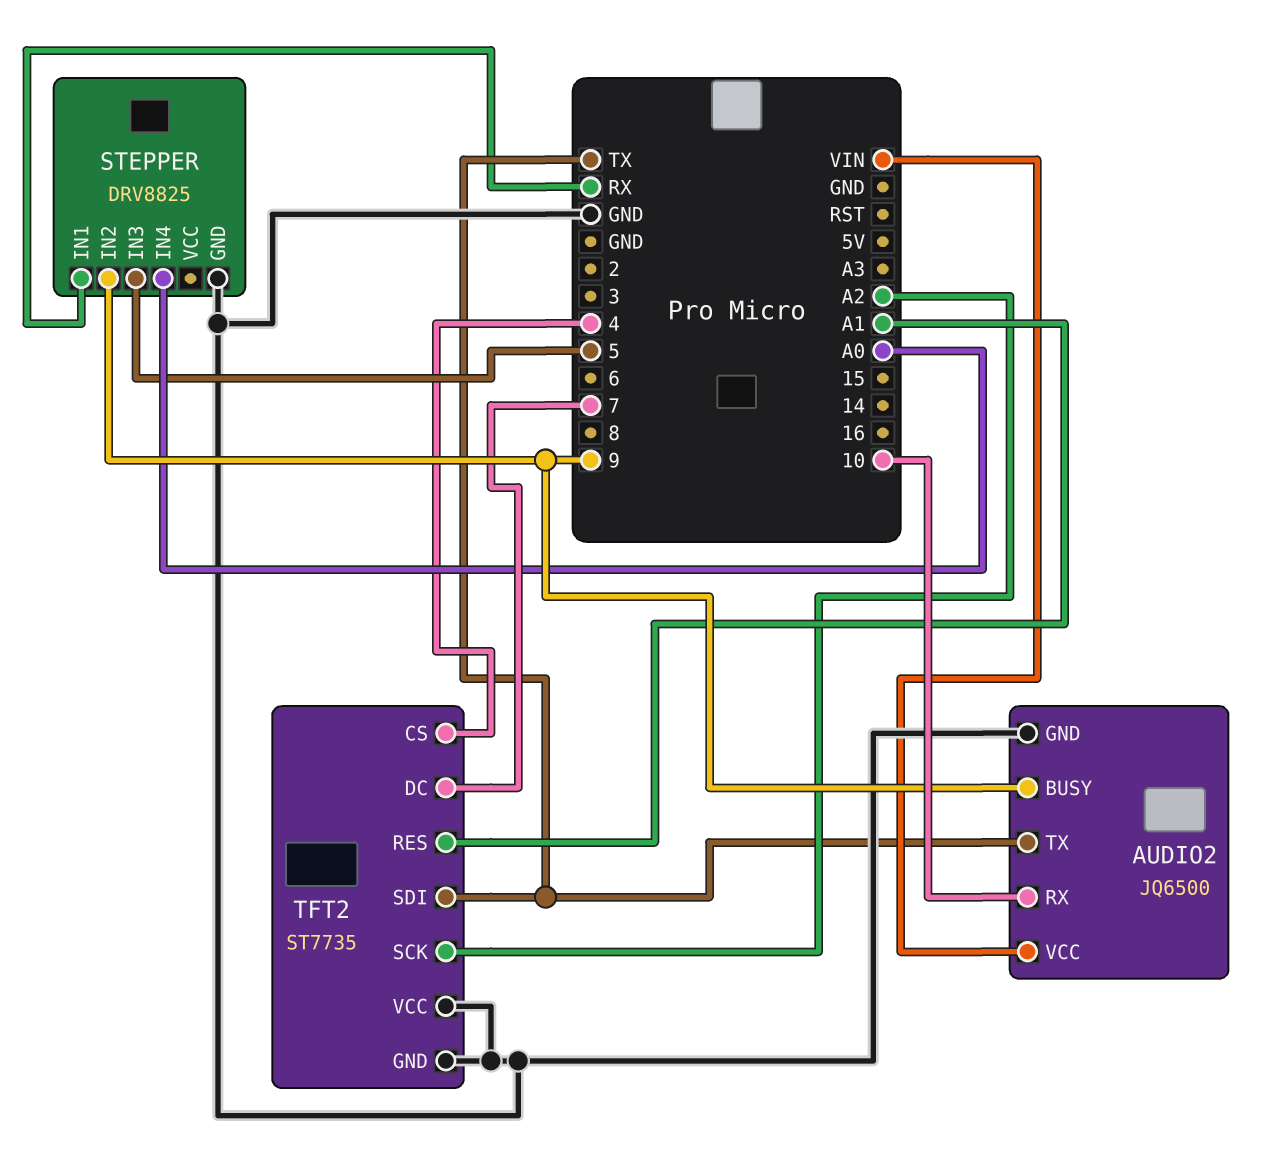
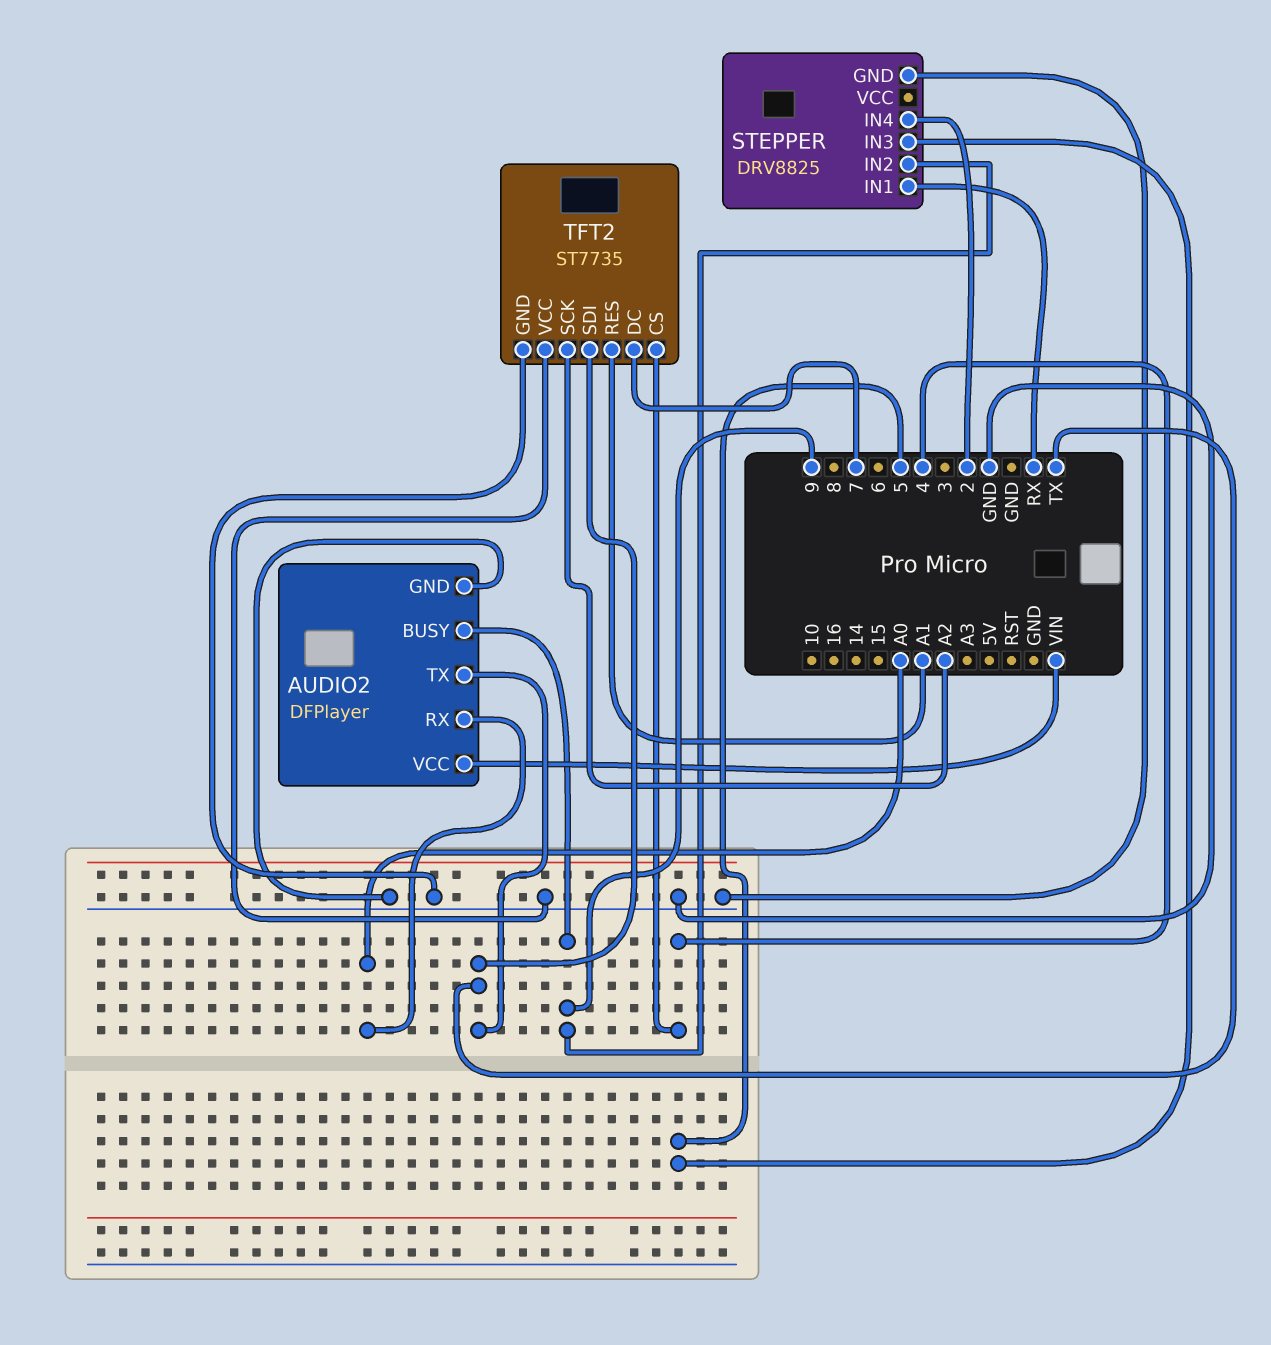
AUDIO2: JQ6500 -> DFPlayer
AUDIO2 pin RX: 10 -> A0
STEPPER pin IN4: A0 -> 2

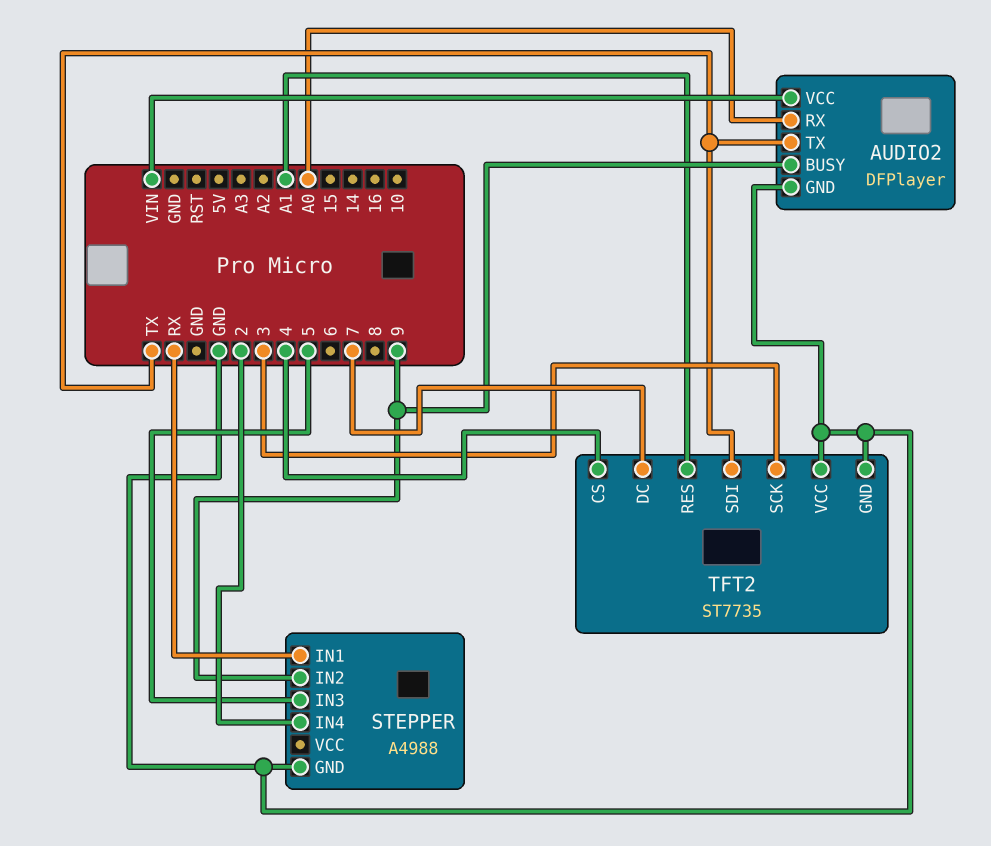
STEPPER: DRV8825 -> A4988
TFT2 pin SCK: A2 -> 3

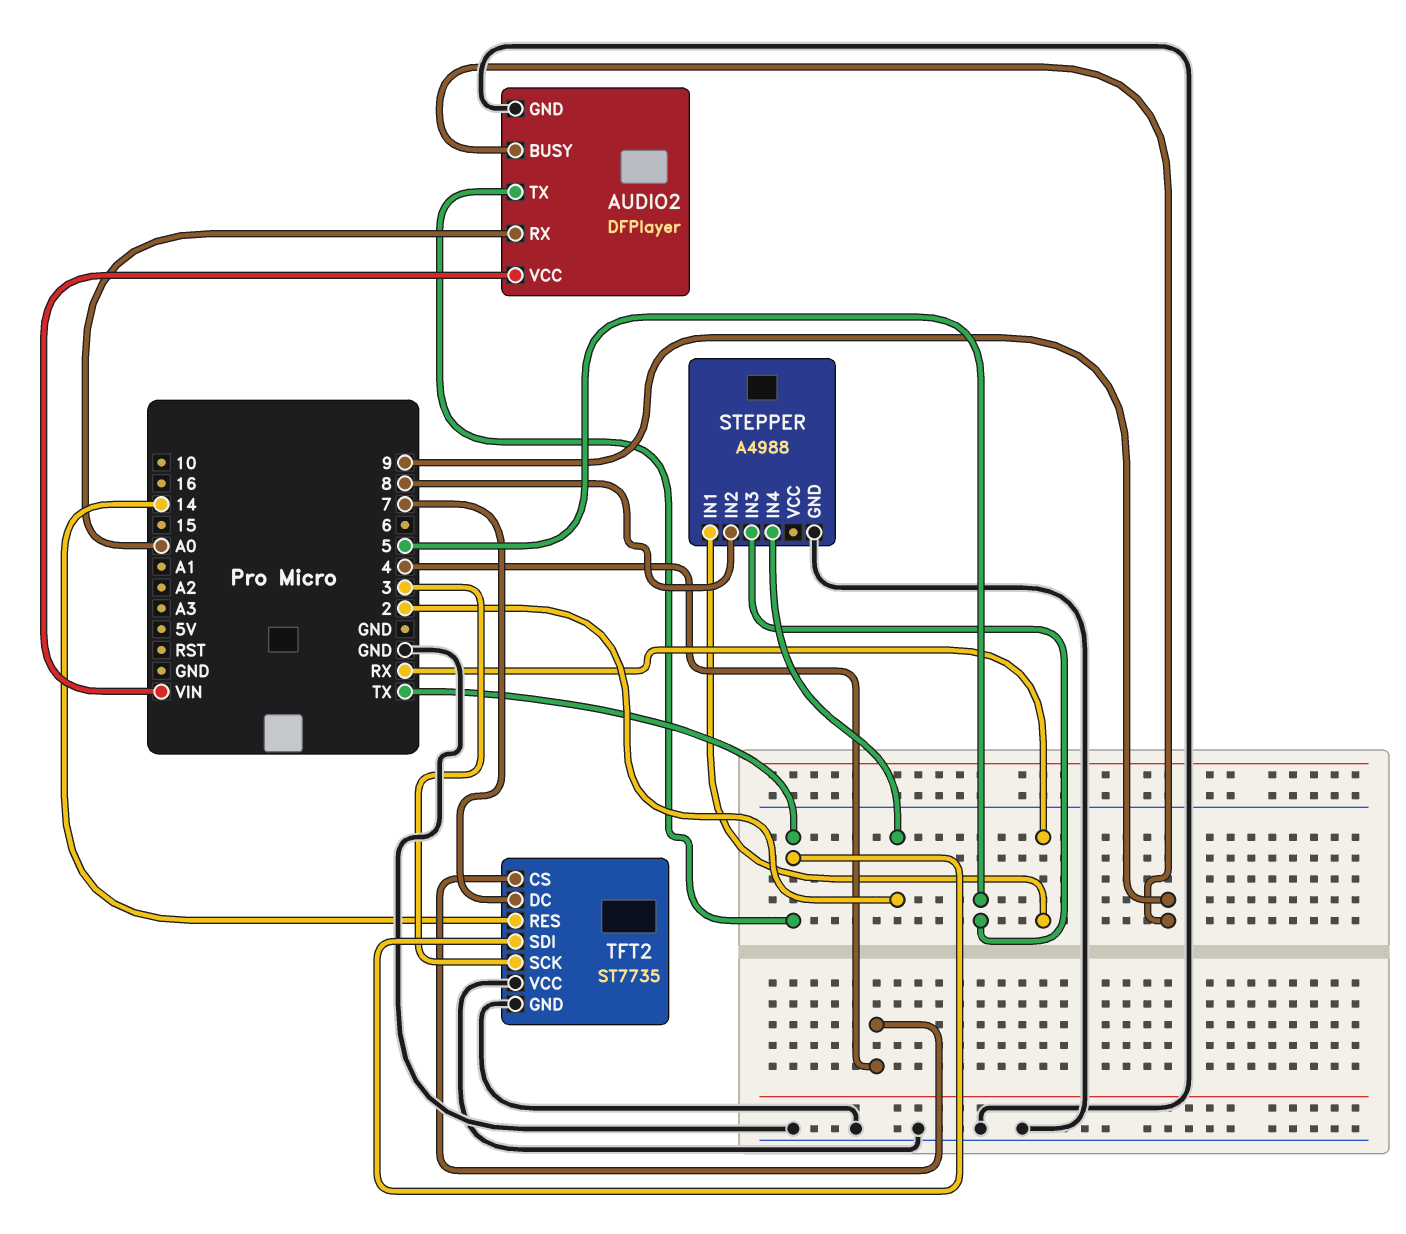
STEPPER pin IN2: 9 -> 8
TFT2 pin RES: A1 -> 14

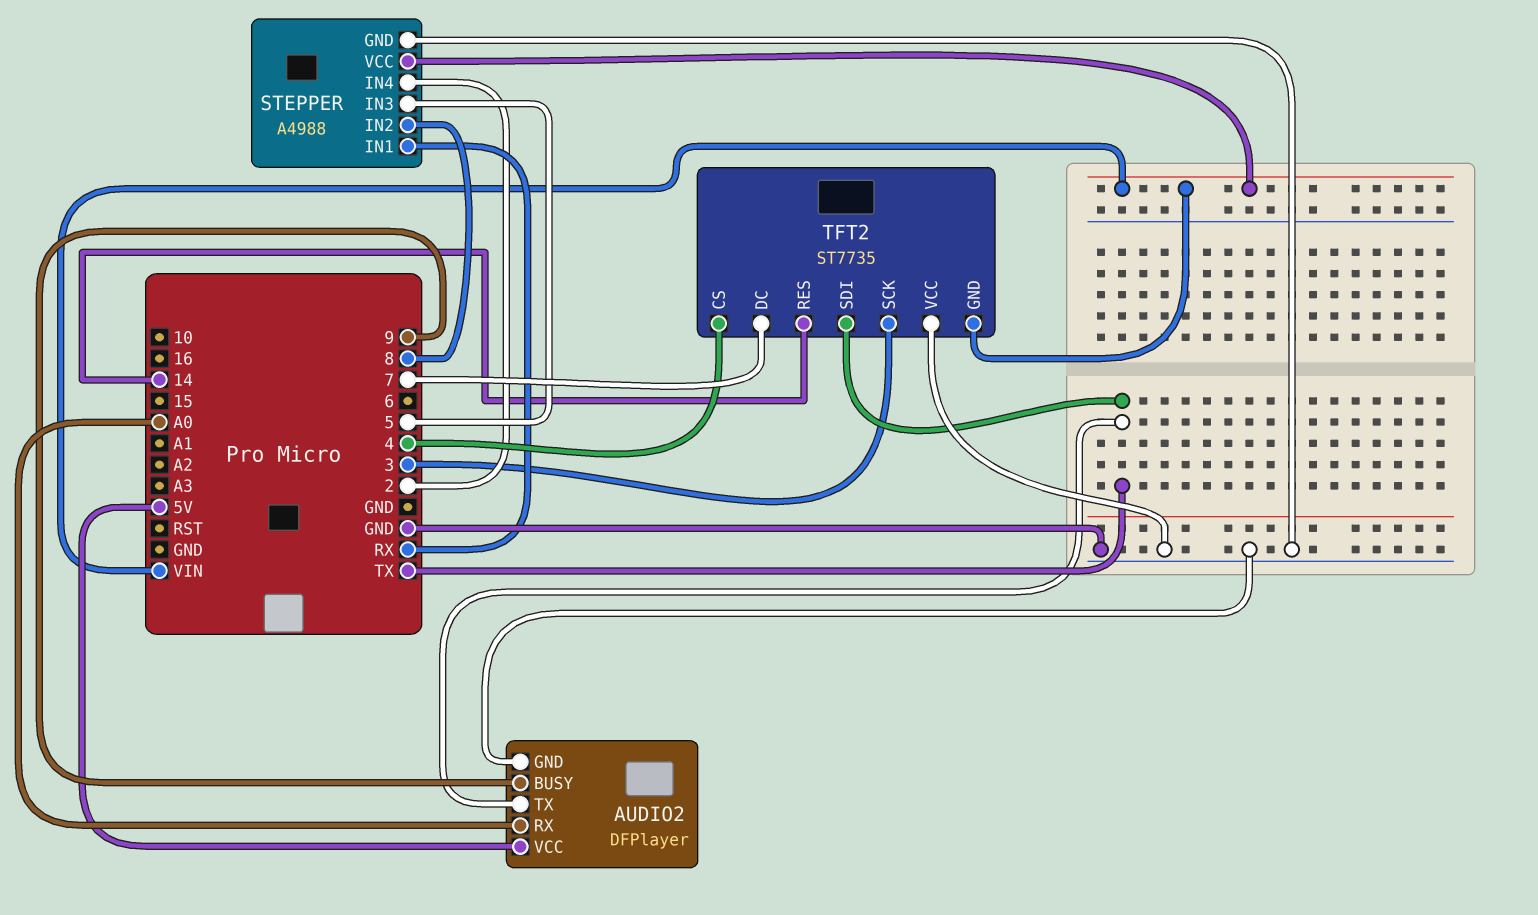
AUDIO2 pin VCC: VIN -> 5V
STEPPER pin VCC: none -> VIN
TFT2 pin GND: GND -> VIN

